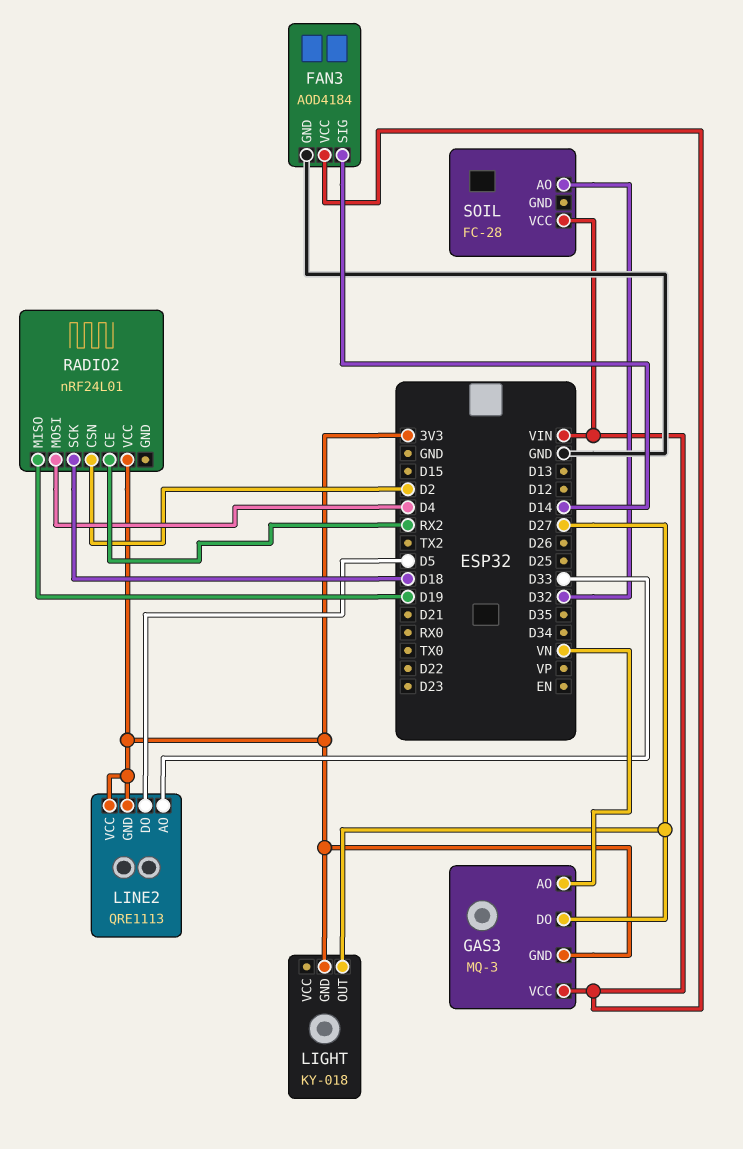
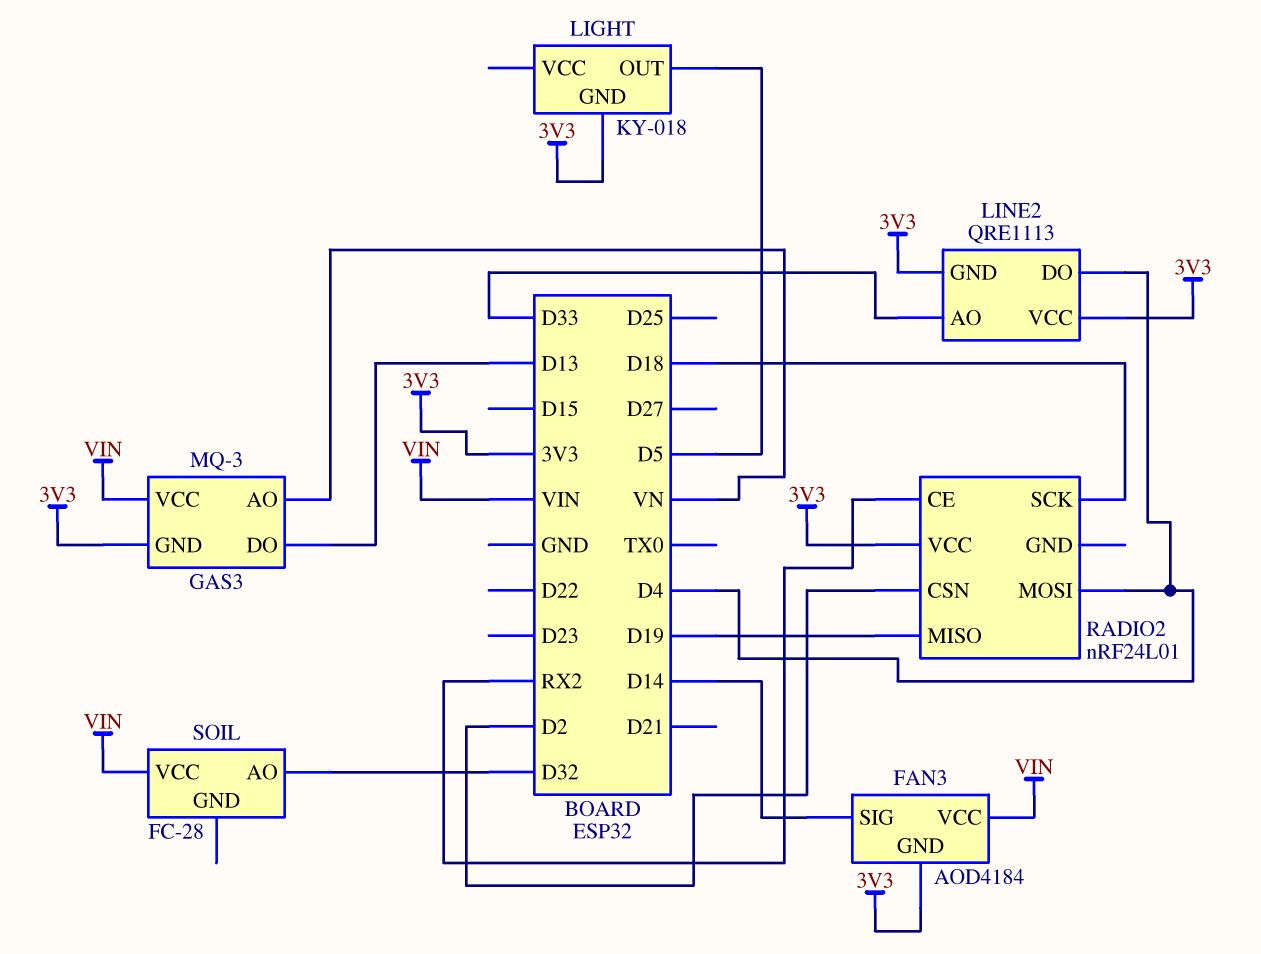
FAN3 pin GND: GND -> 3V3
GAS3 pin DO: D27 -> D13
LIGHT pin OUT: D27 -> D5
LINE2 pin DO: D5 -> D4

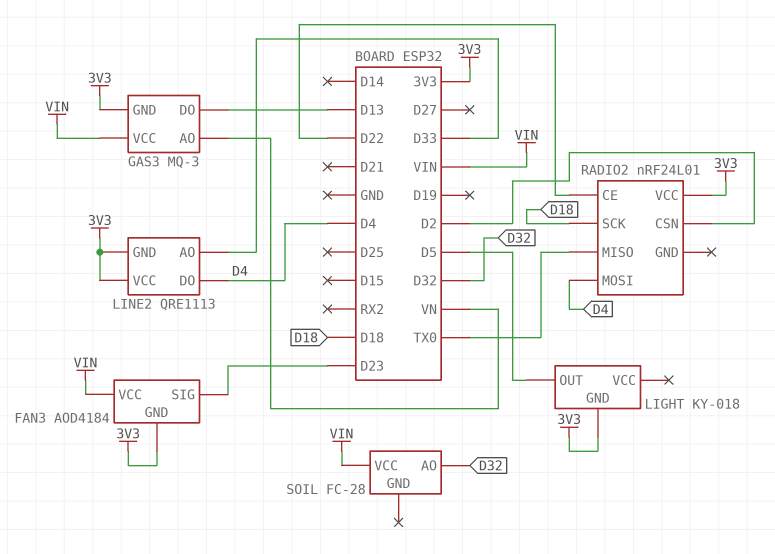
FAN3 pin SIG: D14 -> D23
RADIO2 pin CE: RX2 -> D22
RADIO2 pin MISO: D19 -> TX0

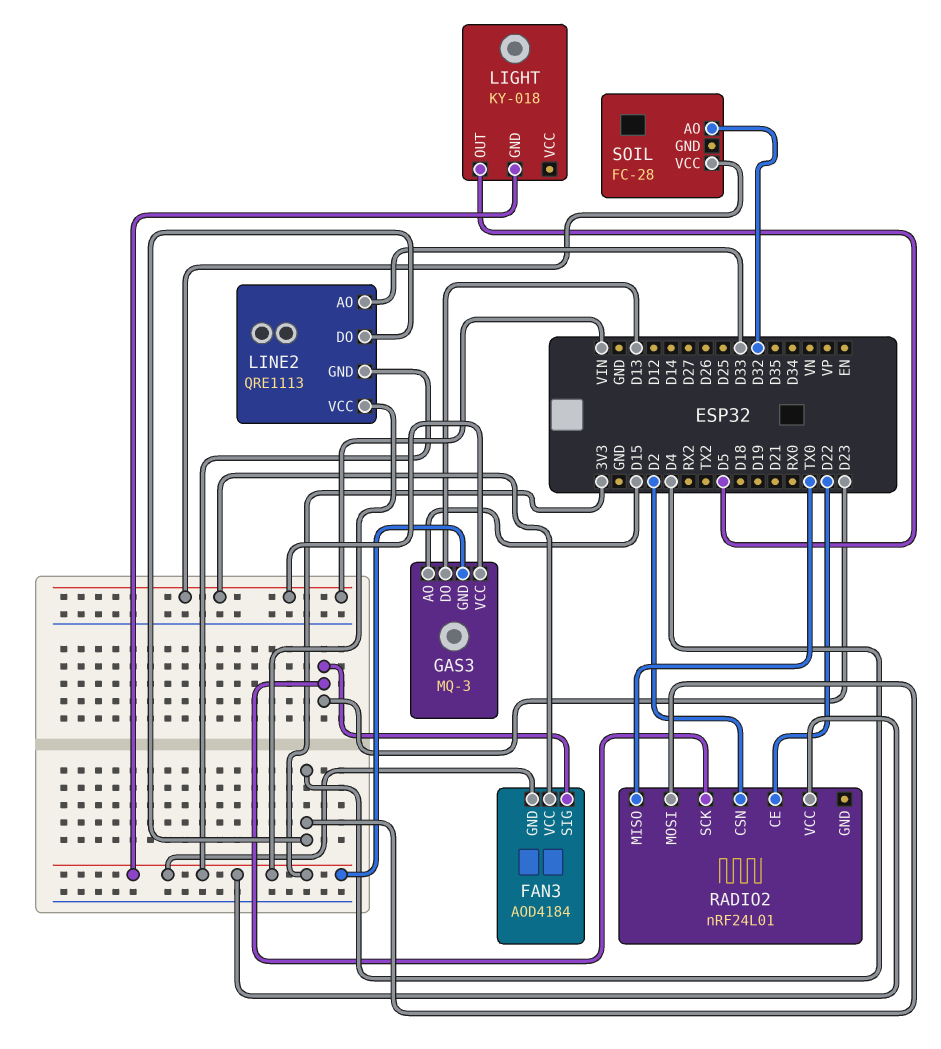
GAS3 pin AO: VN -> D15
RADIO2 pin SCK: D18 -> D23

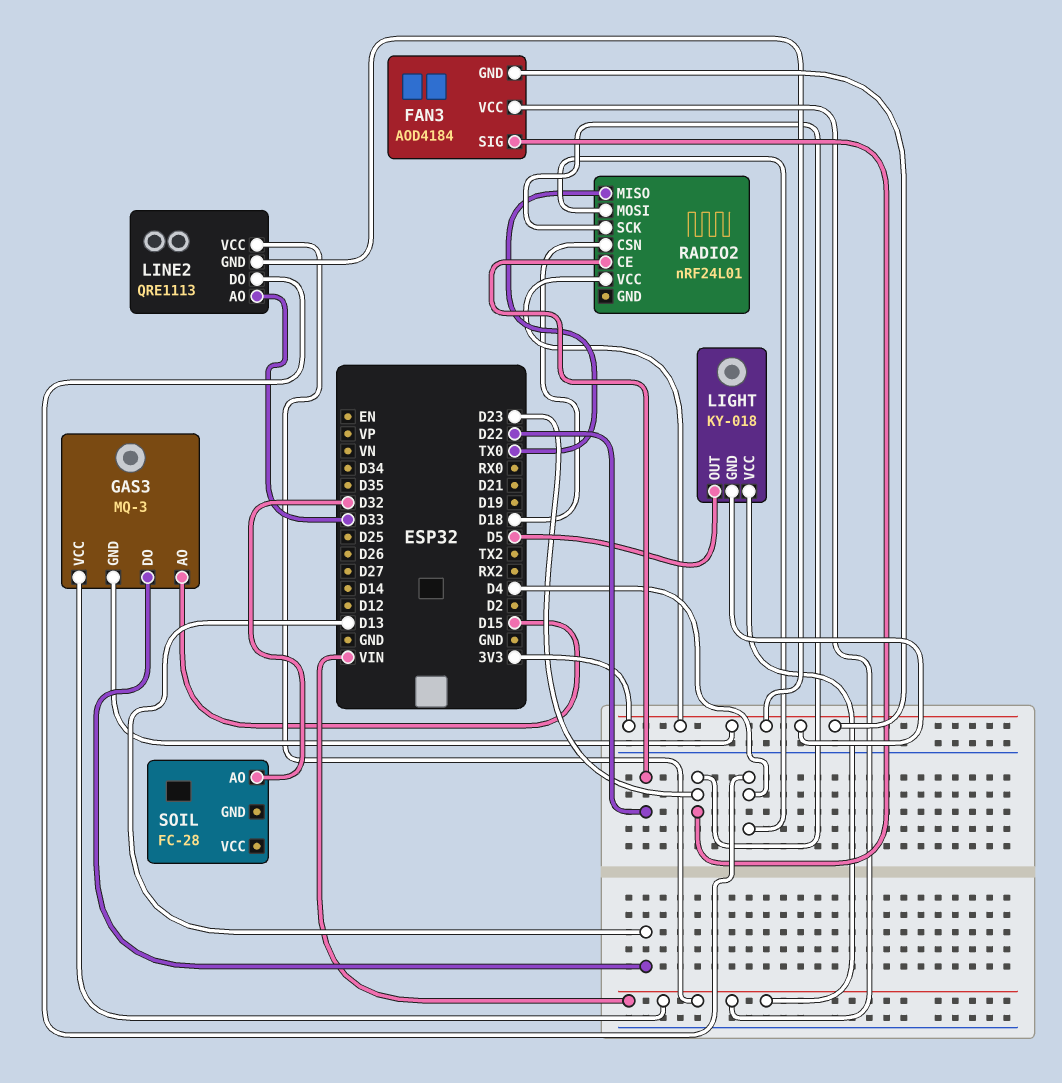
LIGHT pin VCC: none -> VIN
LINE2 pin VCC: 3V3 -> VIN
RADIO2 pin CSN: D2 -> D18
SOIL pin VCC: VIN -> none

